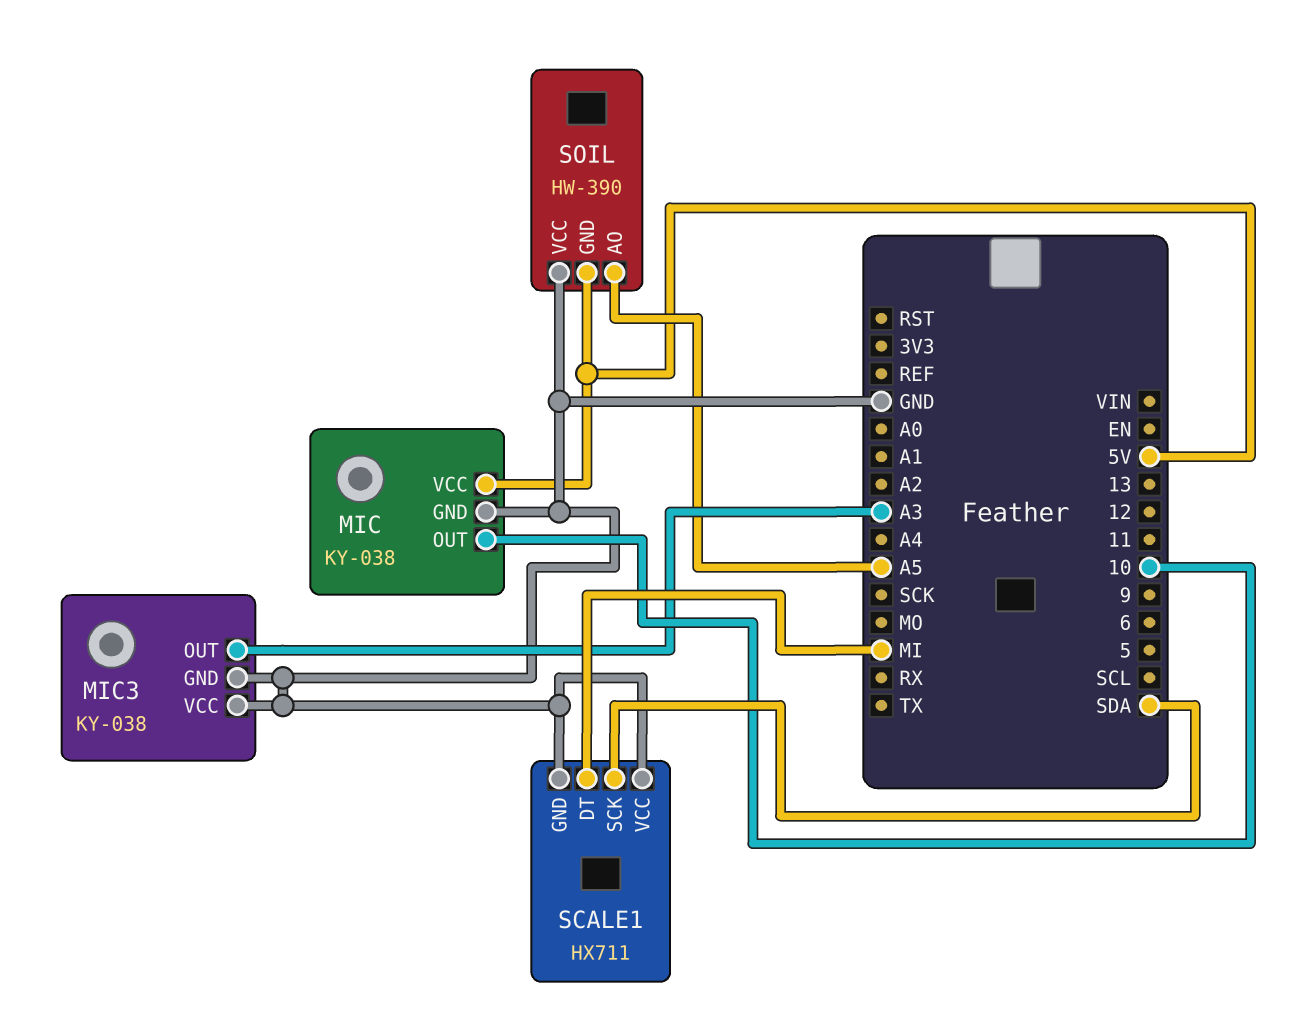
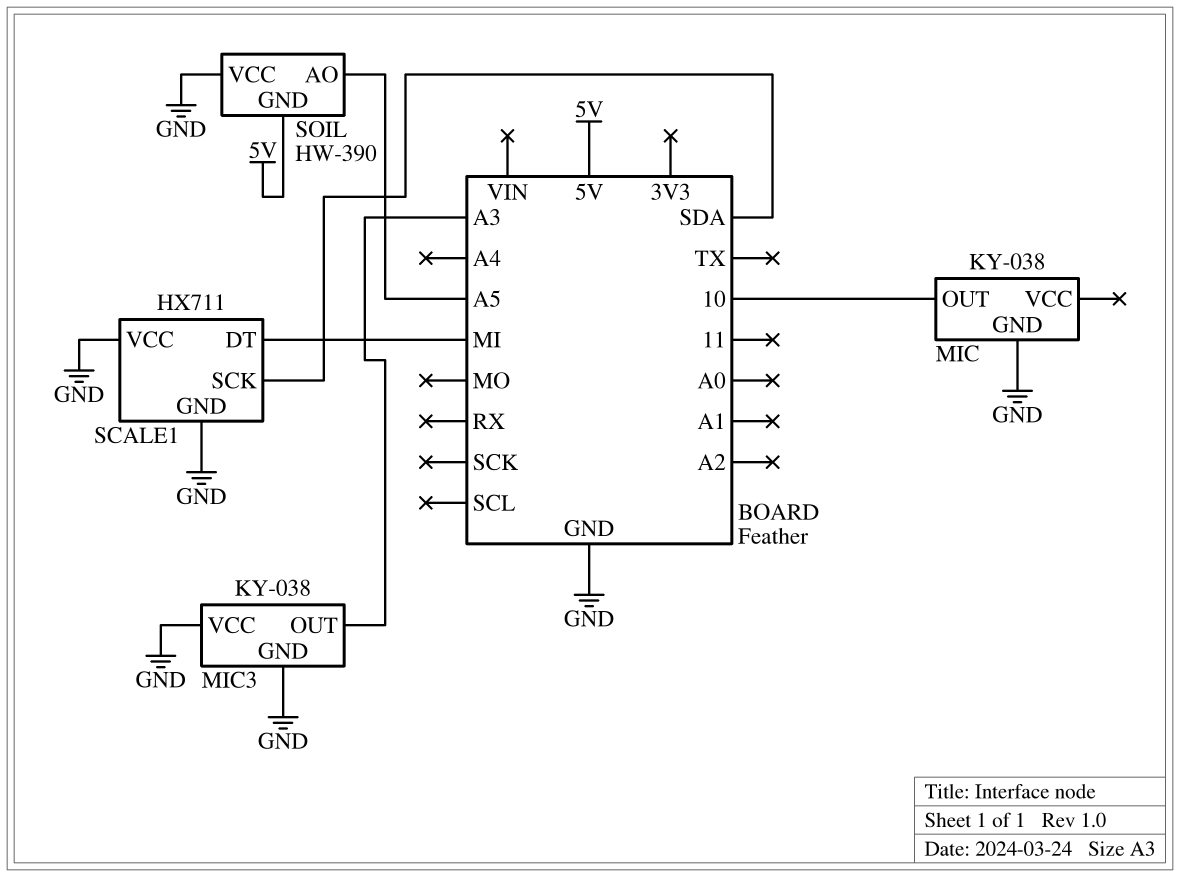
MIC pin VCC: 5V -> none

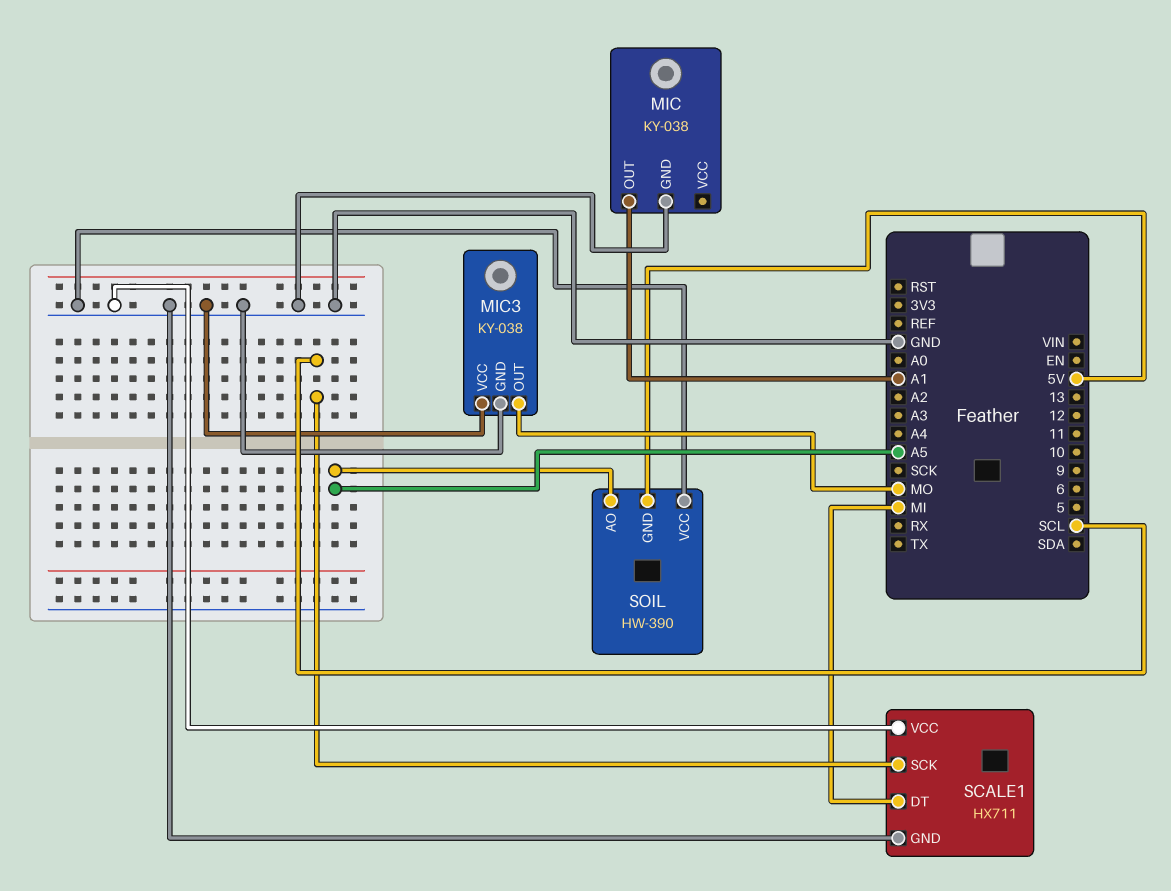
MIC pin OUT: 10 -> A1
MIC3 pin OUT: A3 -> MO
SCALE1 pin SCK: SDA -> SCL

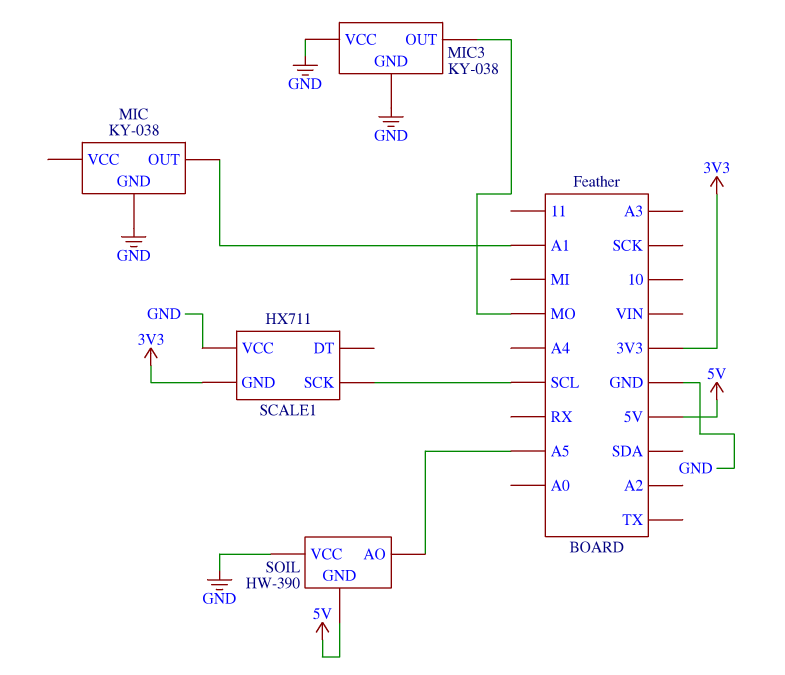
SCALE1 pin DT: MI -> none
SCALE1 pin GND: GND -> 3V3

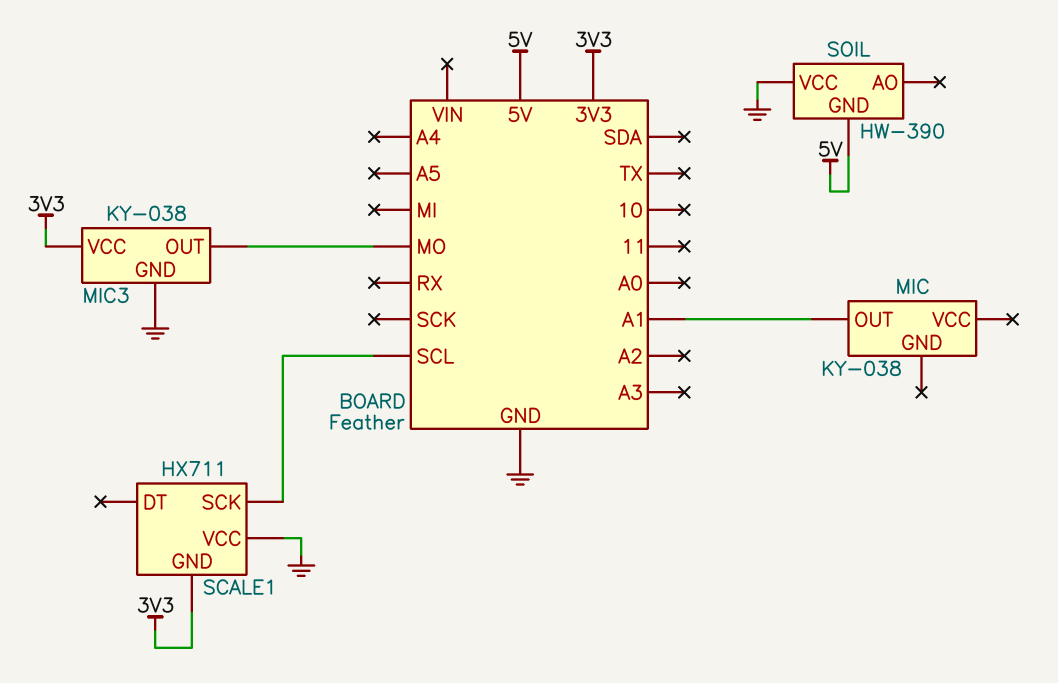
MIC pin GND: GND -> none
MIC3 pin VCC: GND -> 3V3
SOIL pin AO: A5 -> none

